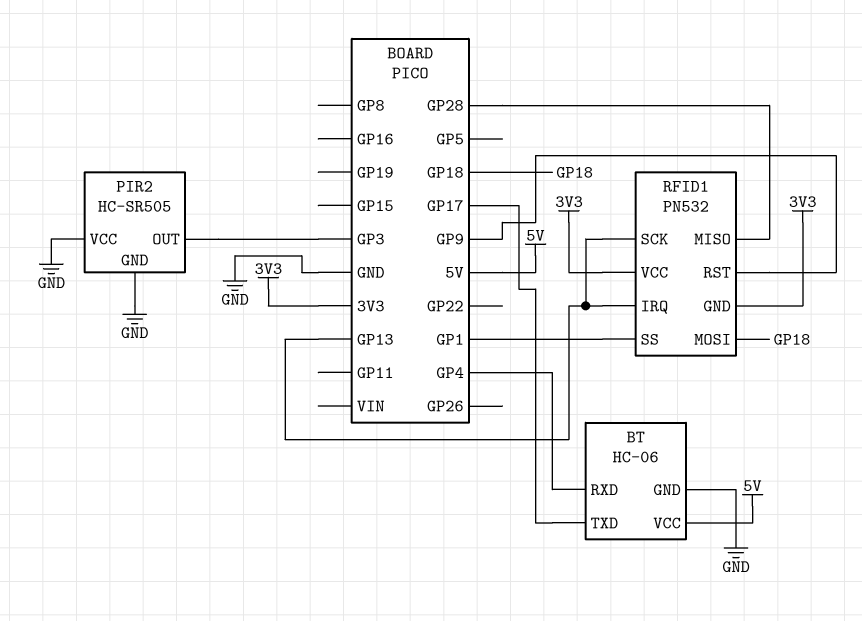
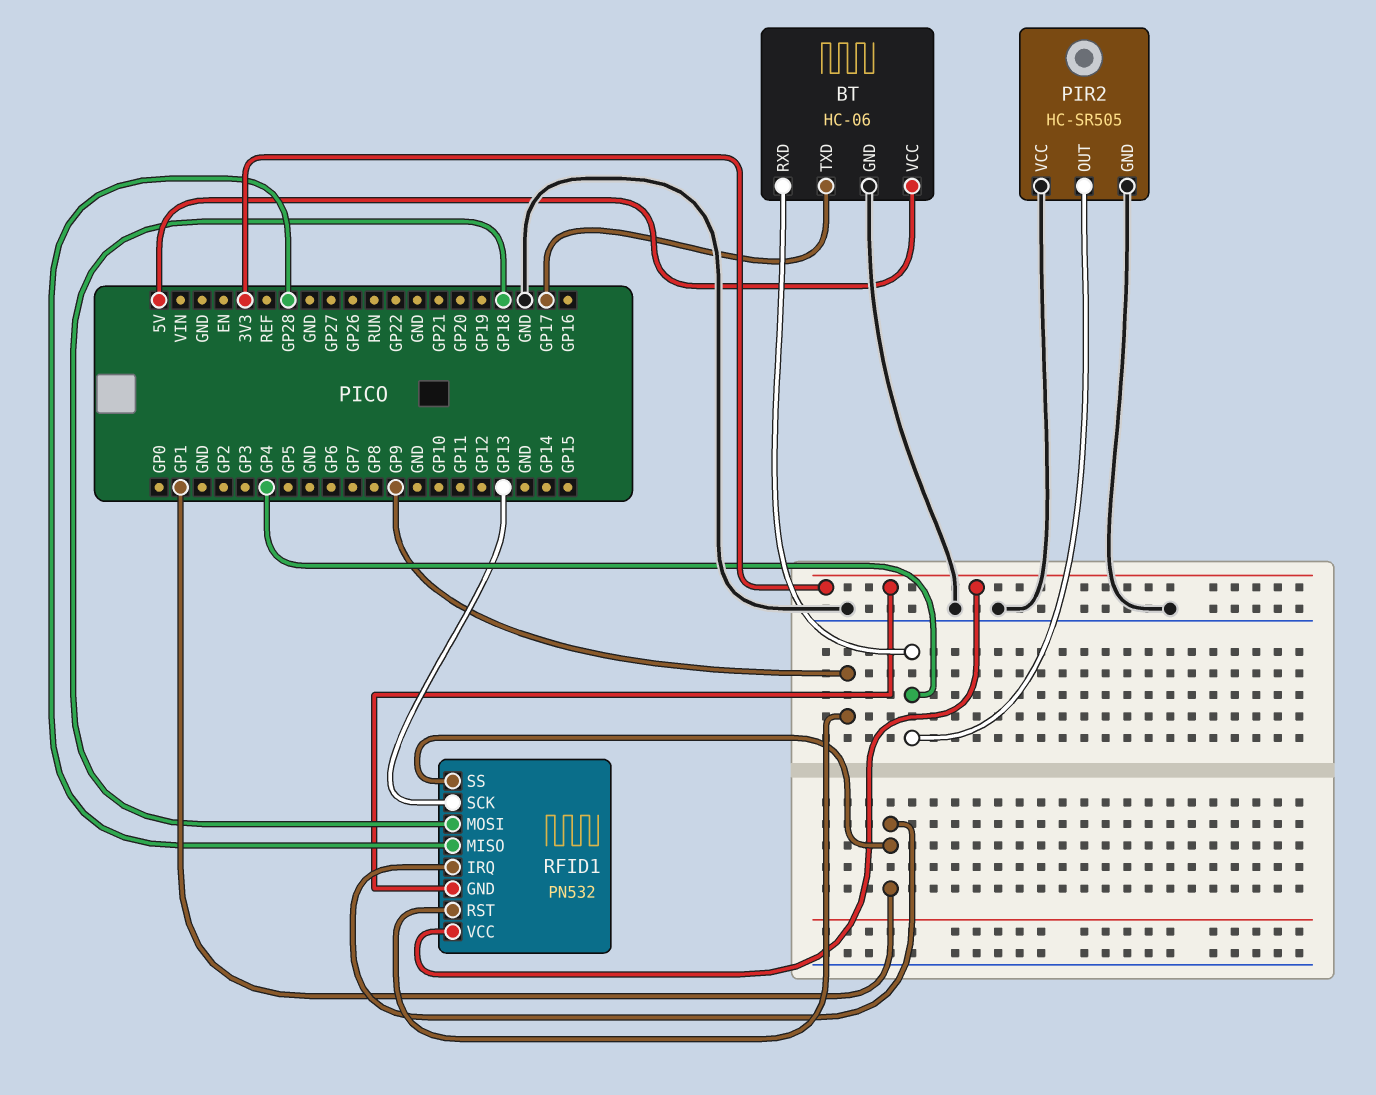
PIR2 pin OUT: GP3 -> GP4
RFID1 pin IRQ: GP13 -> GP1

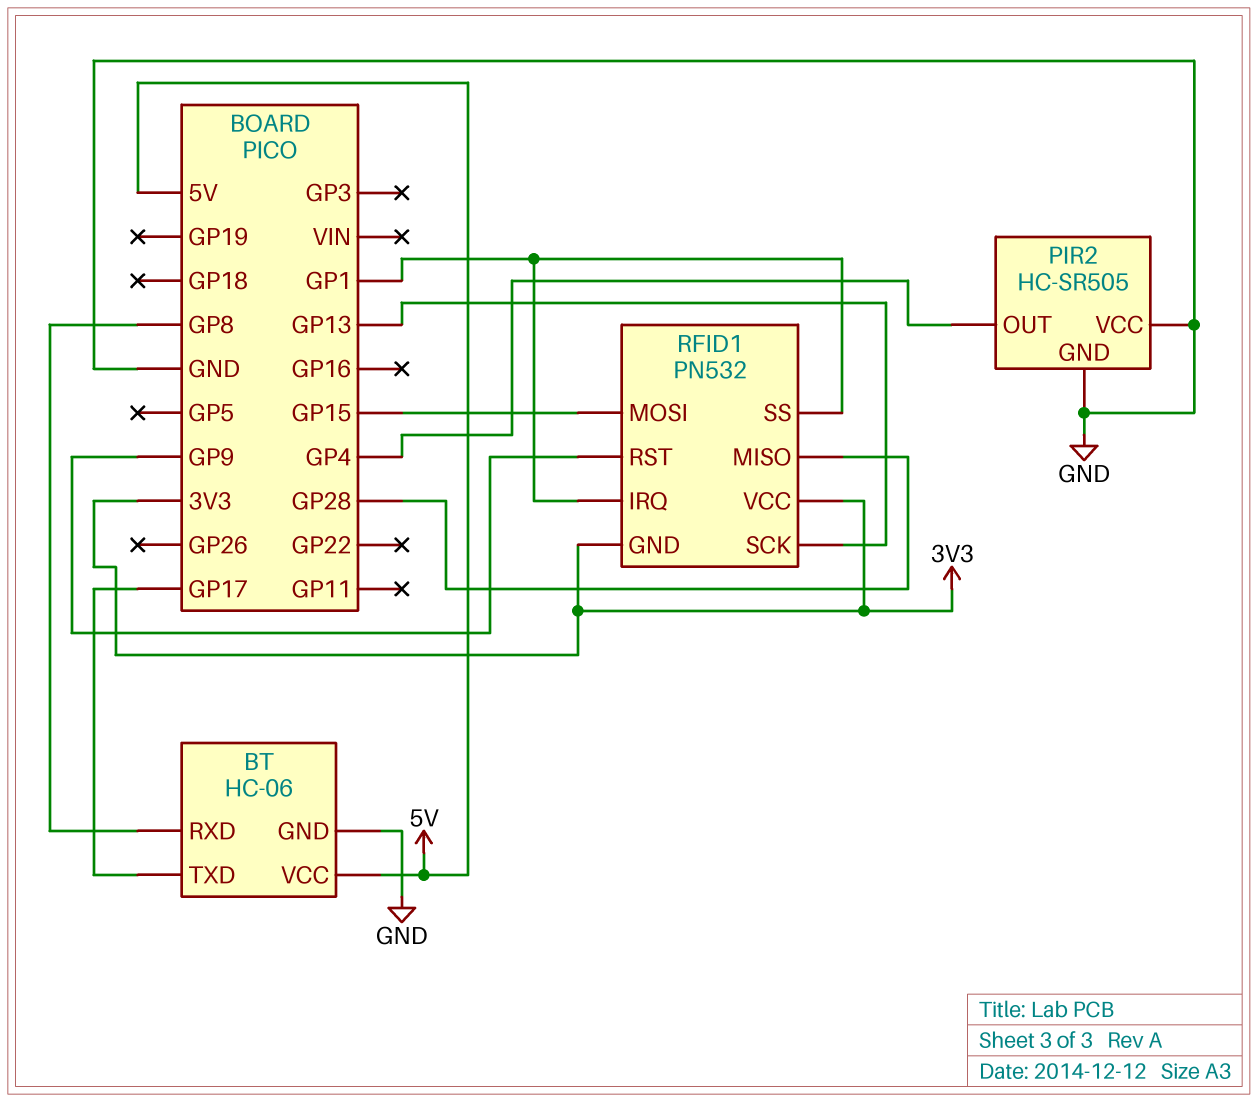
BT pin RXD: GP4 -> GP8
RFID1 pin MOSI: GP18 -> GP15

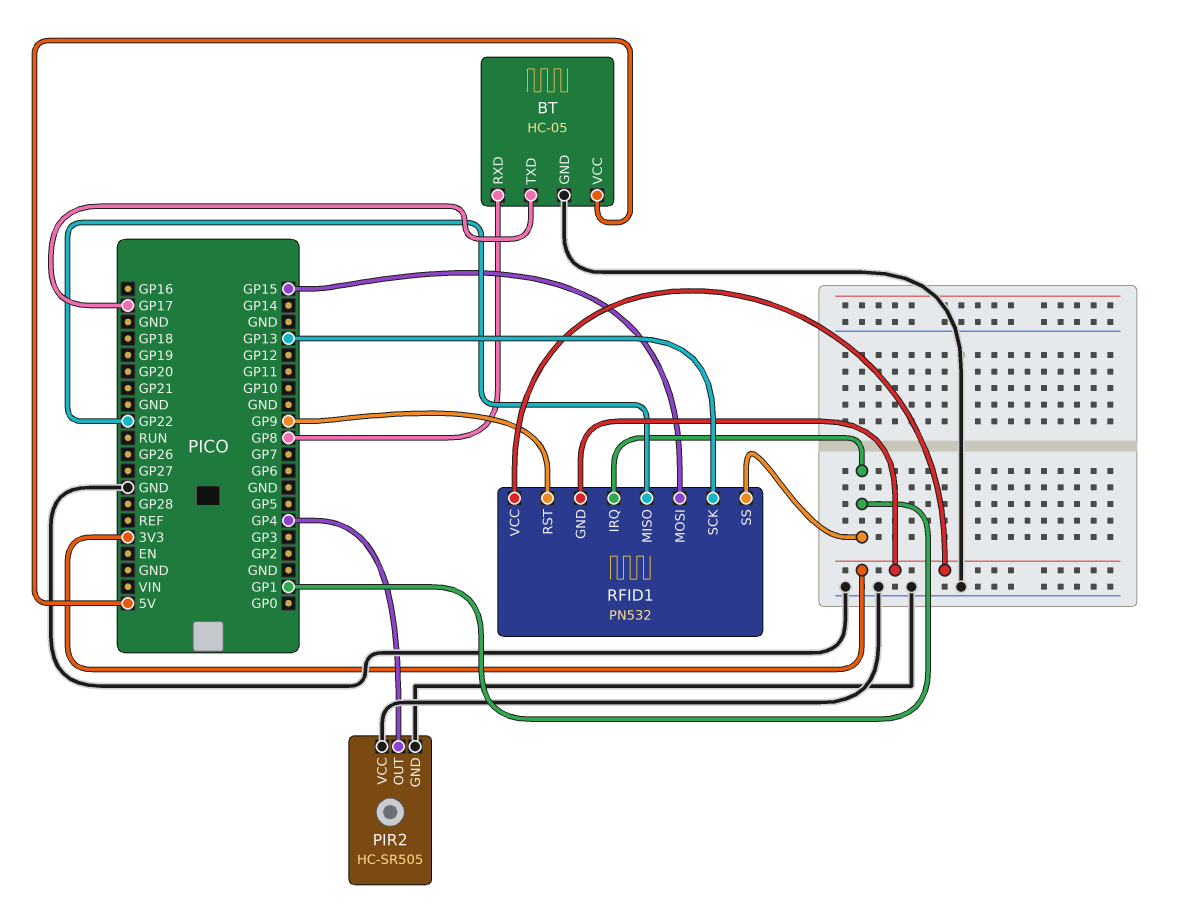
BT: HC-06 -> HC-05
RFID1 pin MISO: GP28 -> GP22

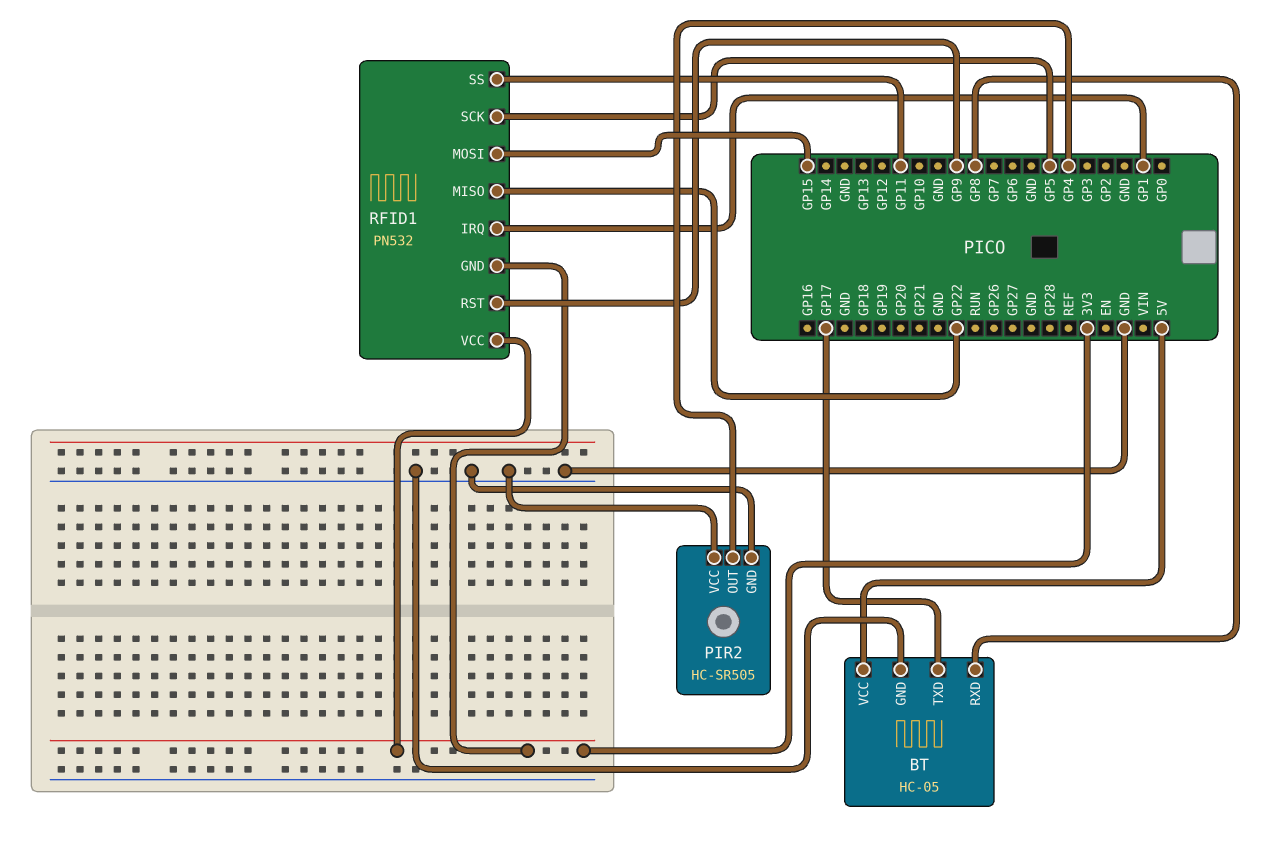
RFID1 pin SCK: GP13 -> GP5
RFID1 pin SS: GP1 -> GP11

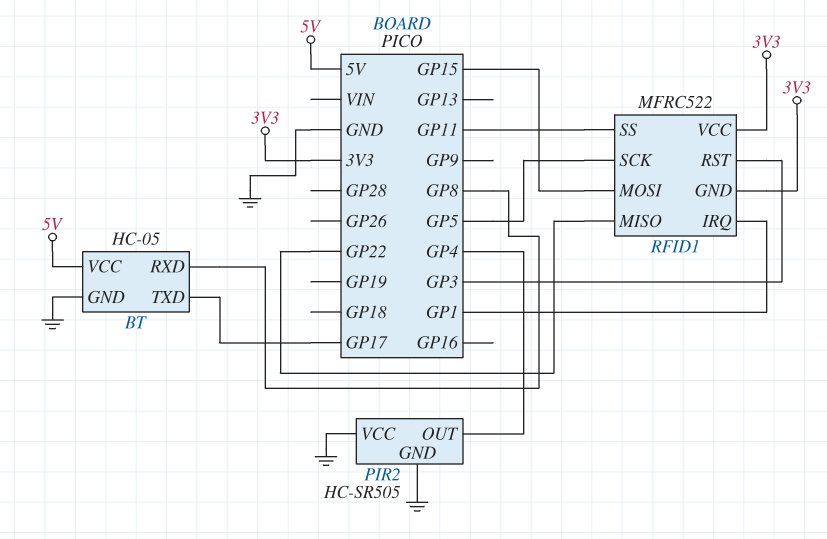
RFID1: PN532 -> MFRC522
RFID1 pin RST: GP9 -> GP3

